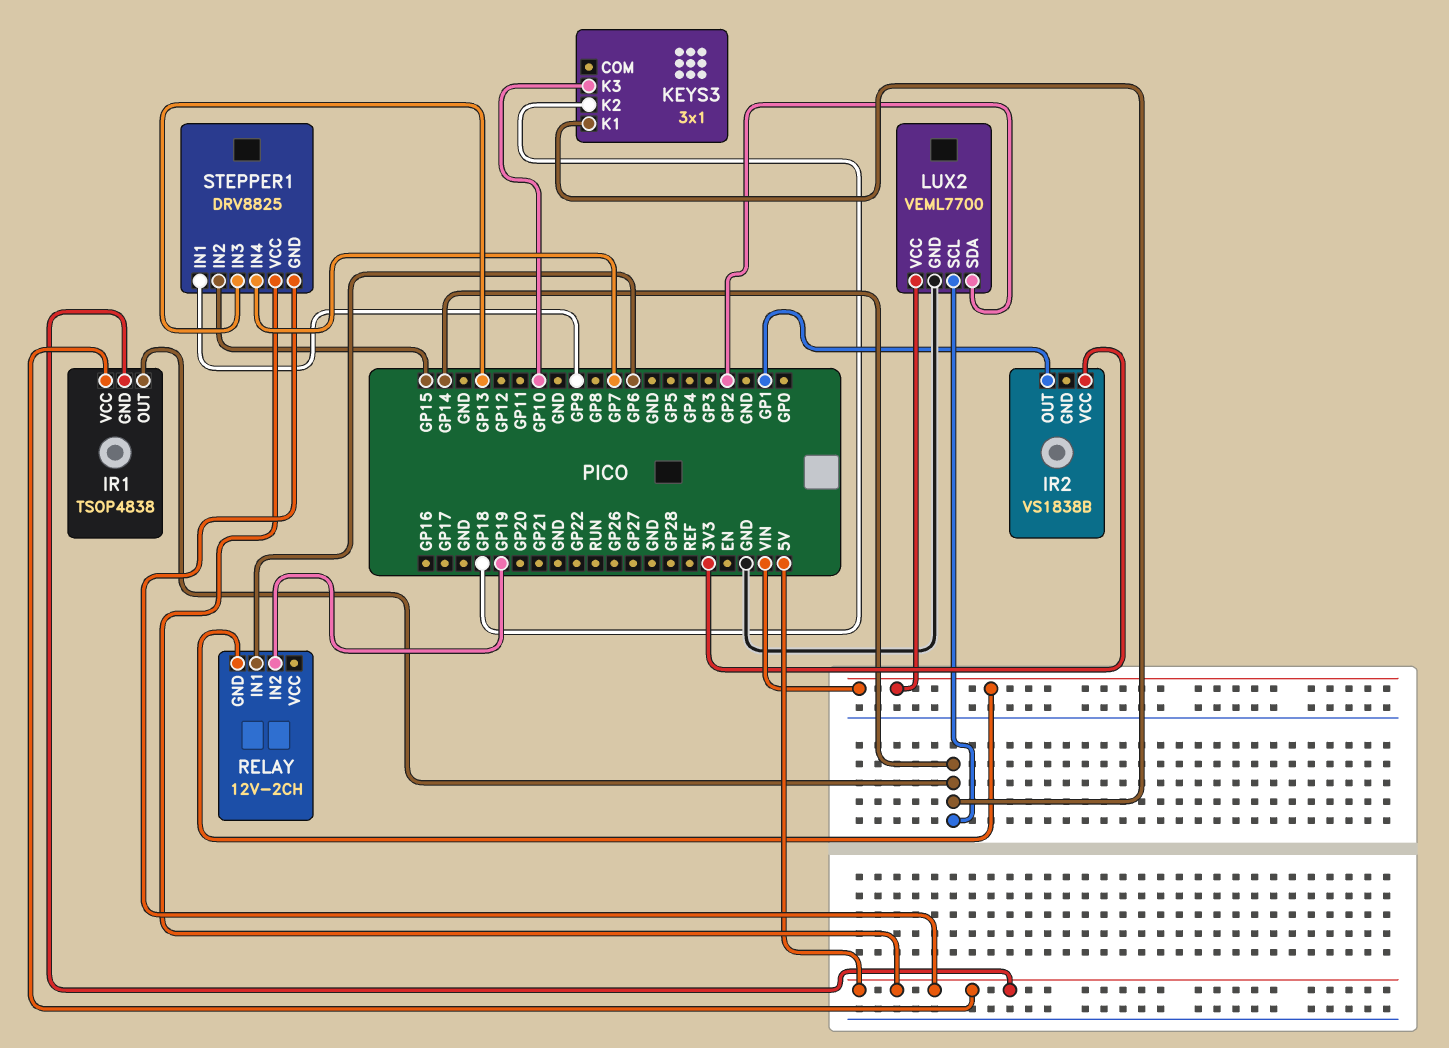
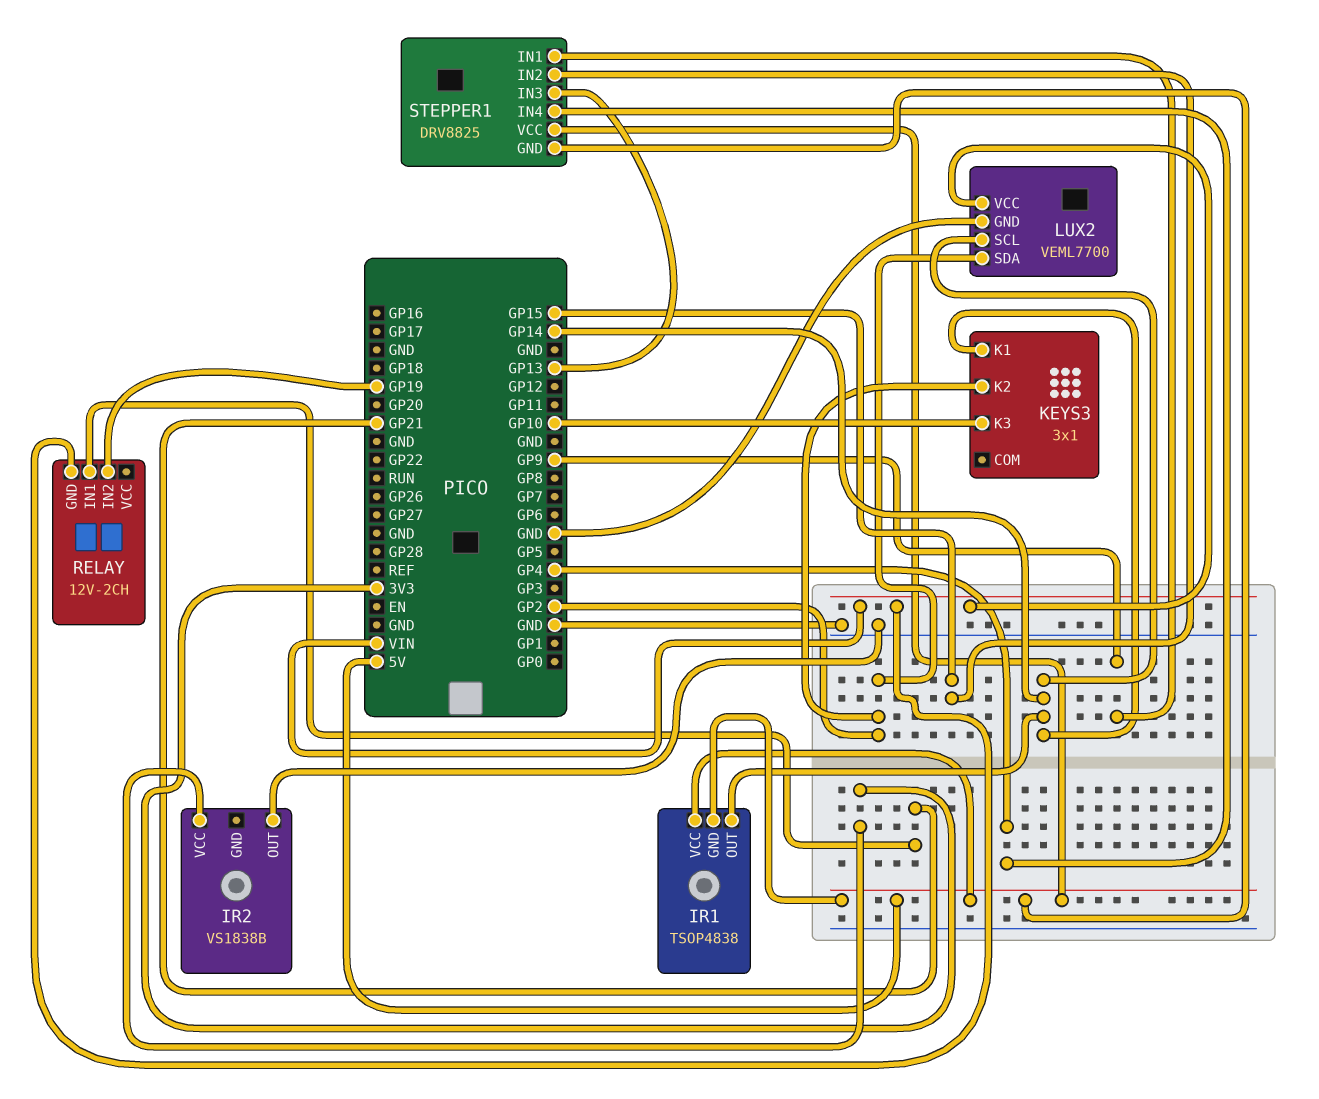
IR2 pin OUT: GP1 -> GND
KEYS3 pin K2: GP18 -> GP2
RELAY pin IN1: GP6 -> GP21
STEPPER1 pin IN4: GP7 -> GP4

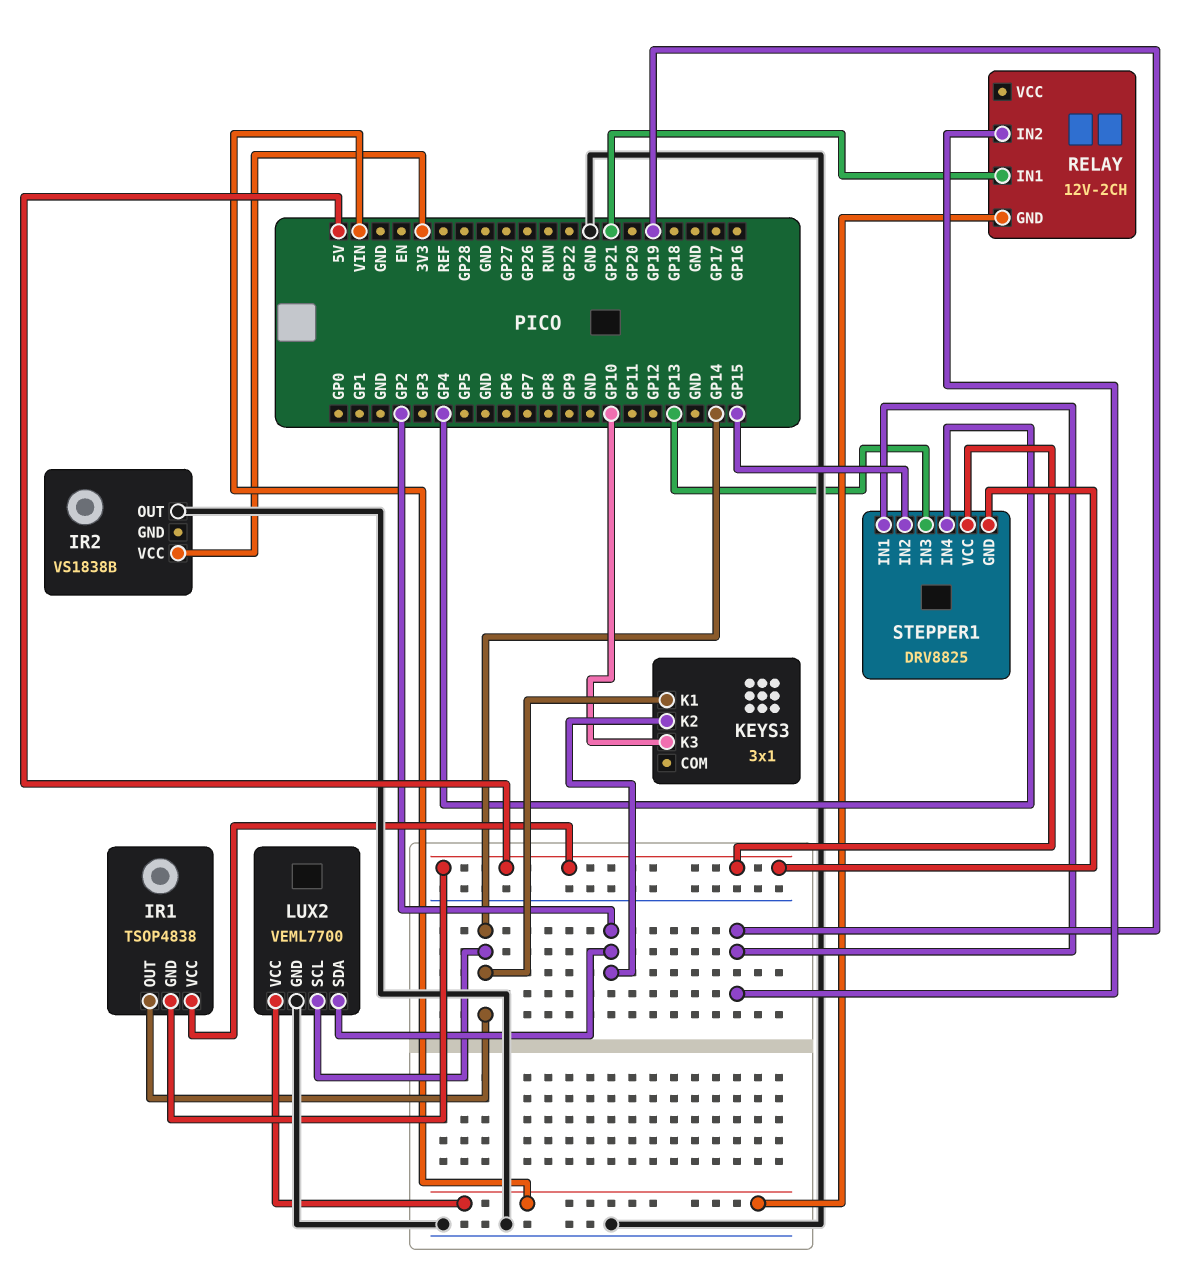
STEPPER1 pin IN1: GP9 -> GP19

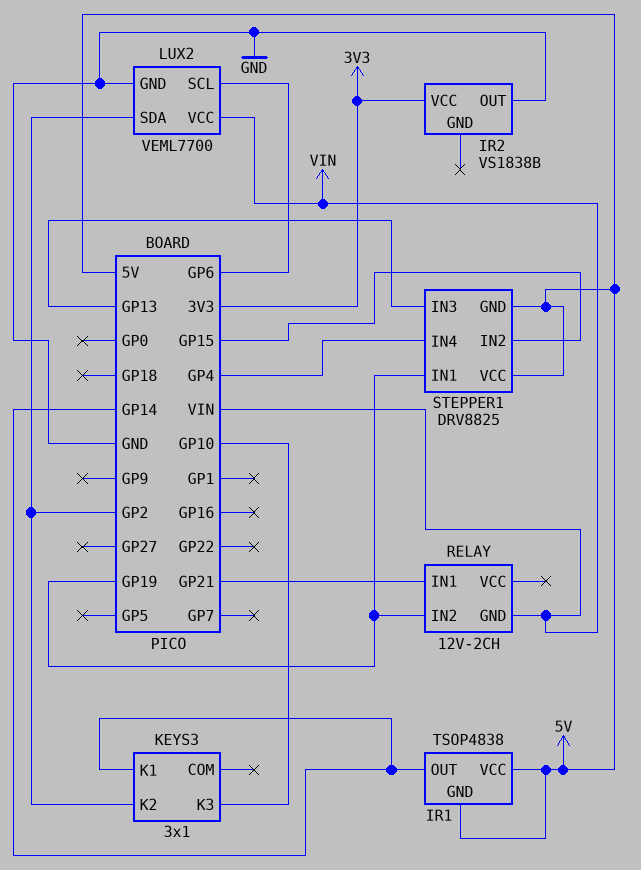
LUX2 pin SCL: GP14 -> GP6

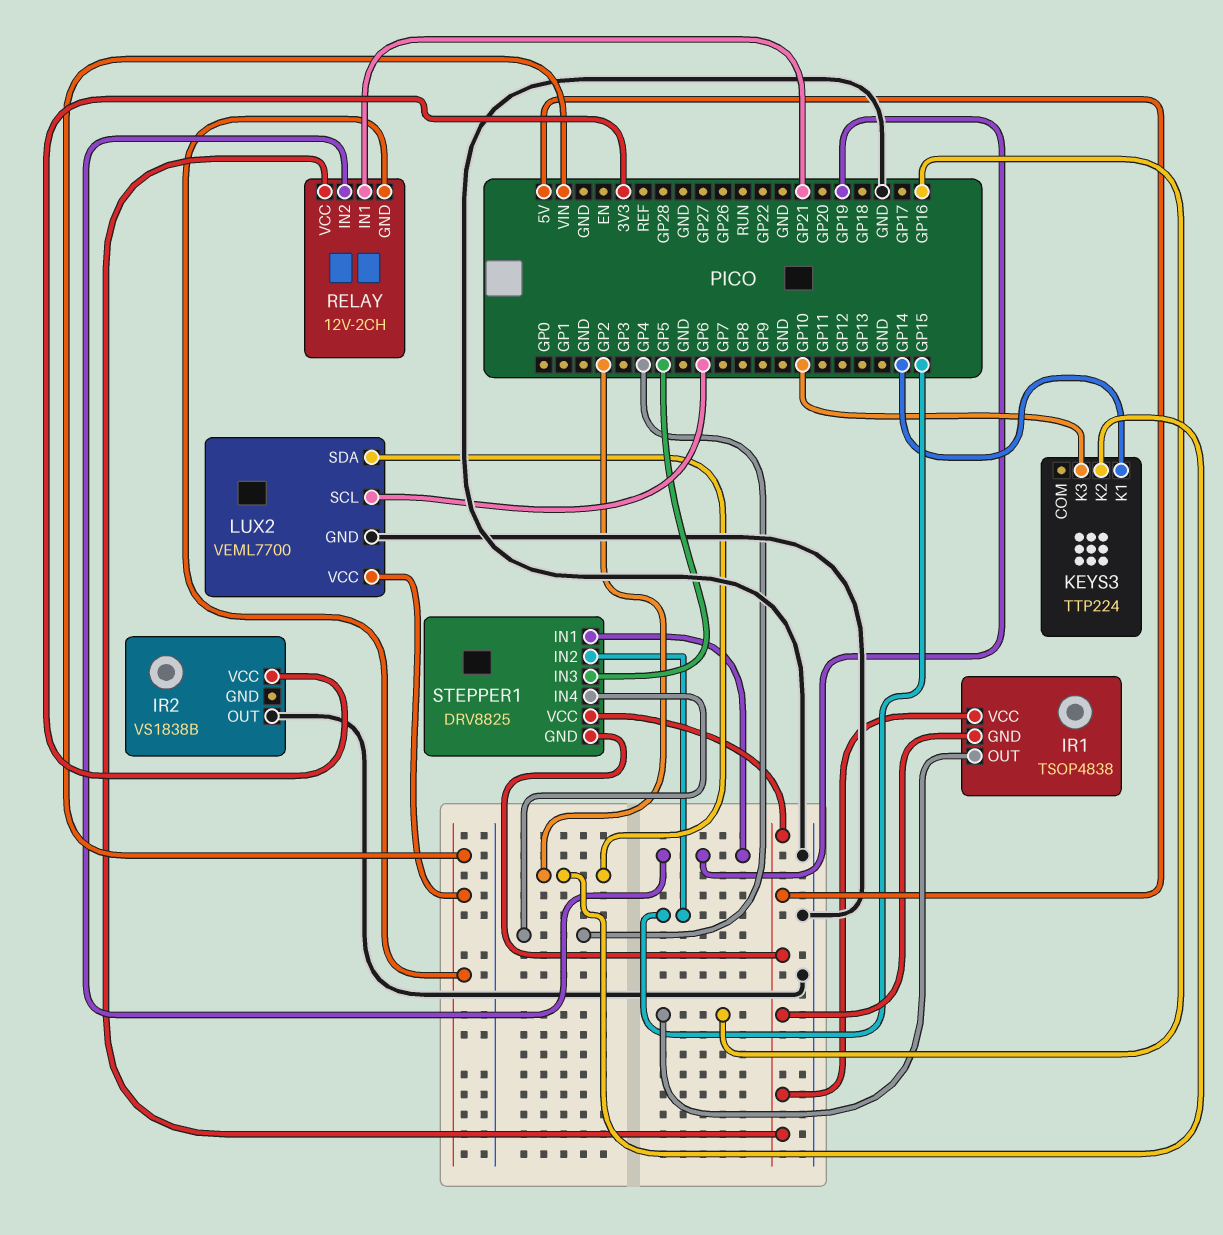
IR1 pin OUT: GP14 -> GP16
KEYS3: 3x1 -> TTP224
RELAY pin VCC: none -> 5V
STEPPER1 pin IN3: GP13 -> GP5

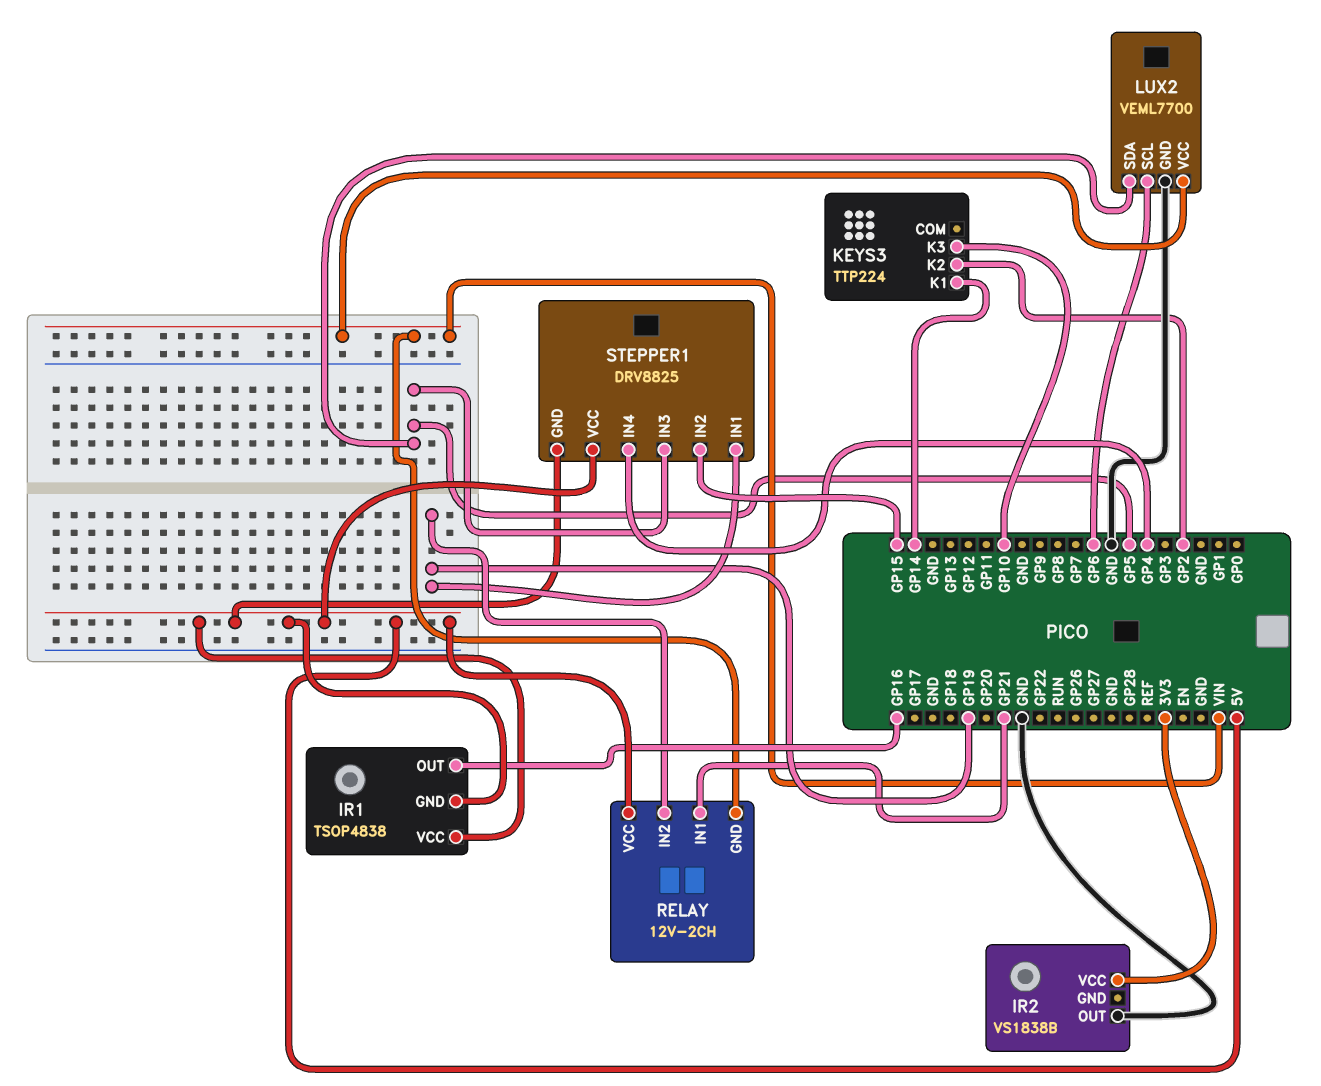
LUX2 pin SDA: GP2 -> GP5

